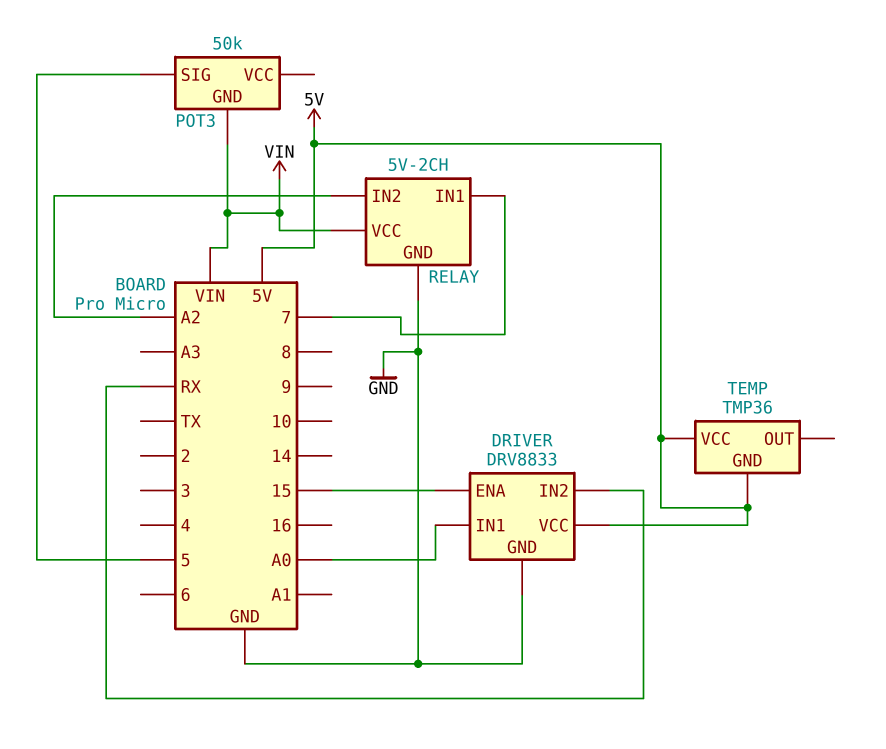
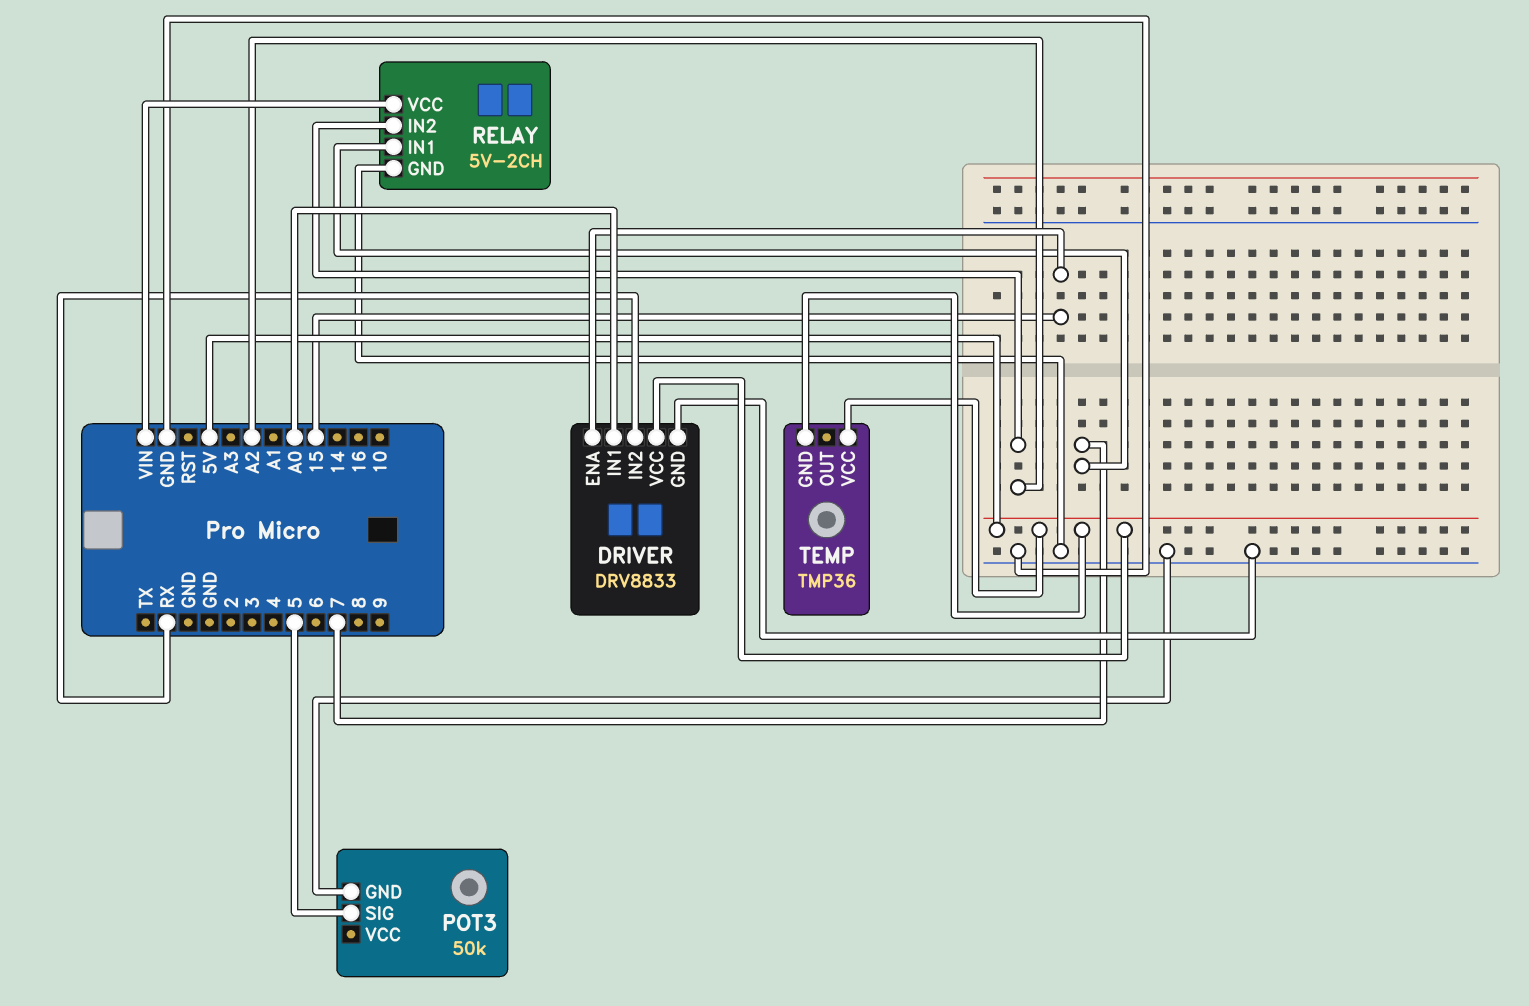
POT3 pin GND: VIN -> GND

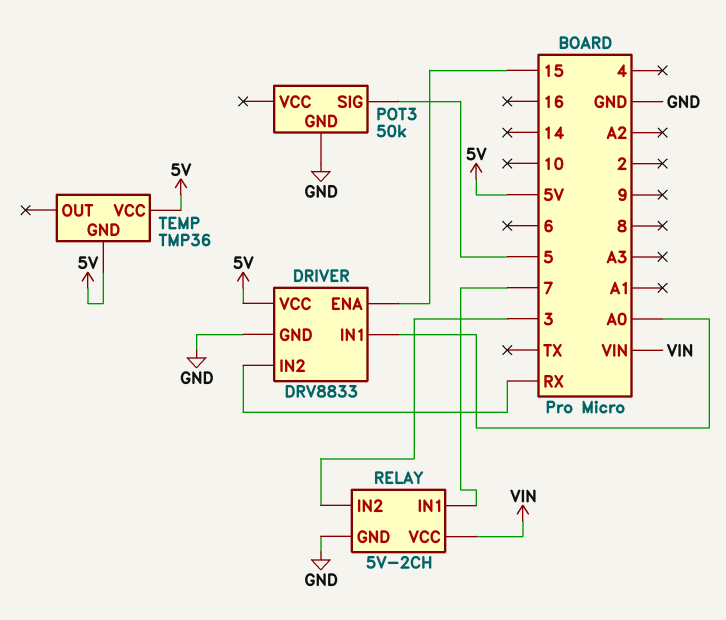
RELAY pin IN2: A2 -> 3

